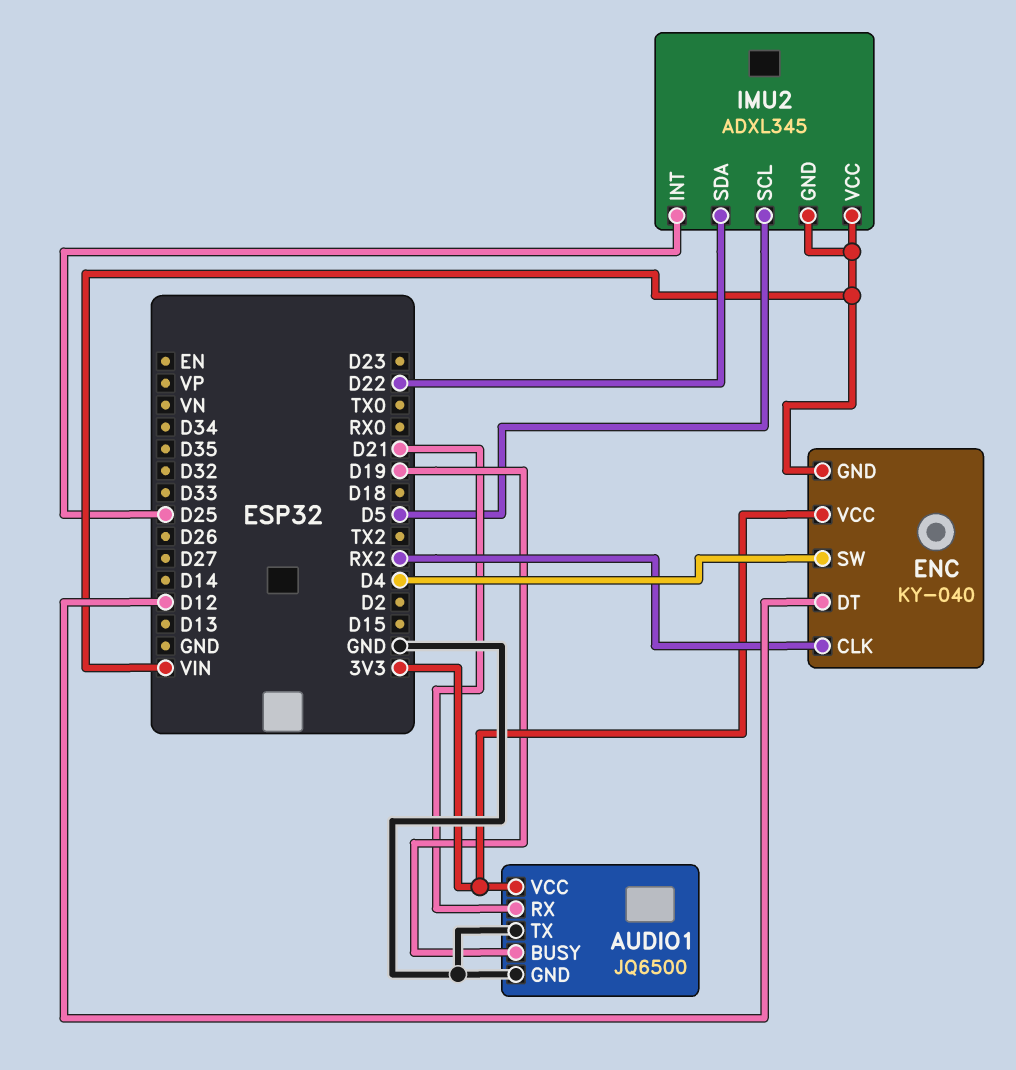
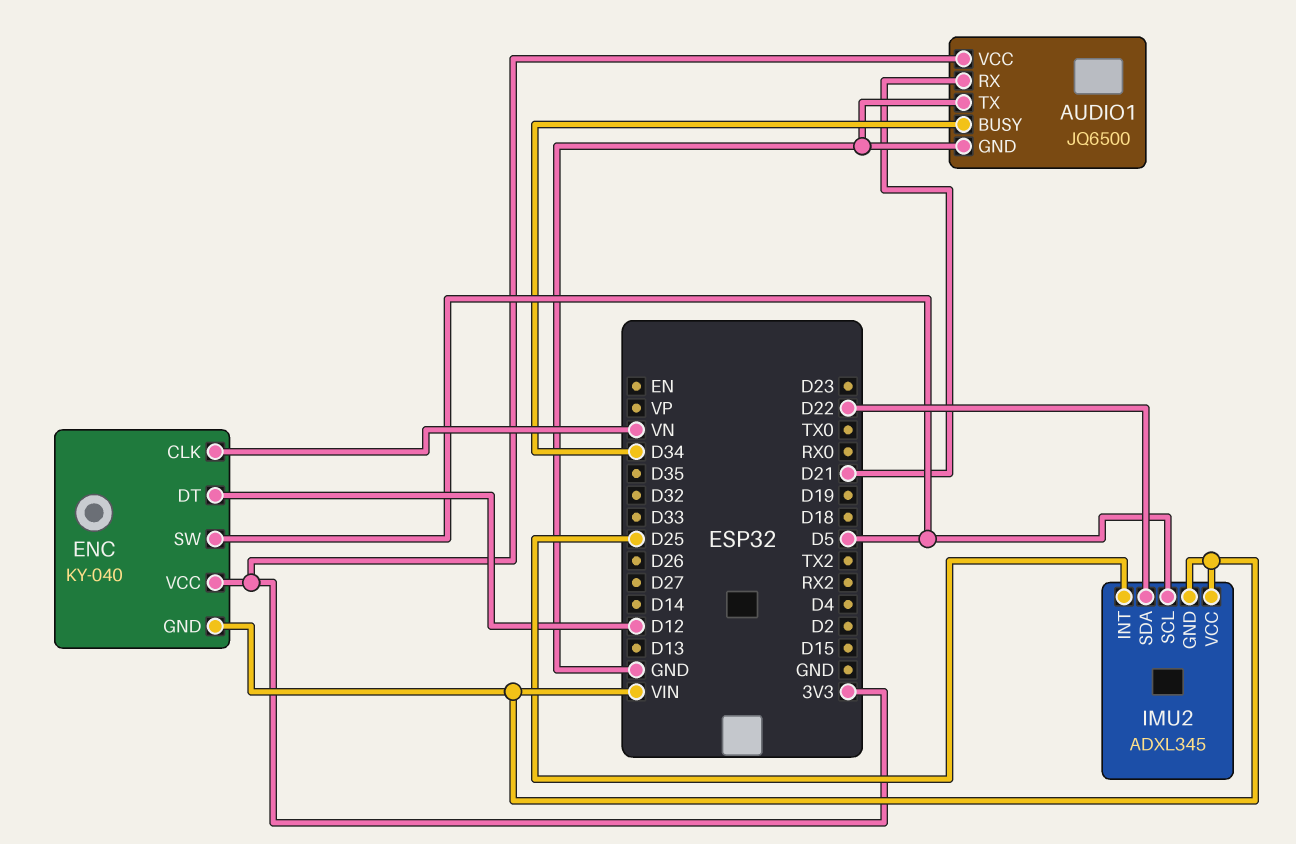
AUDIO1 pin BUSY: D19 -> D34
ENC pin CLK: RX2 -> VN
ENC pin SW: D4 -> D5

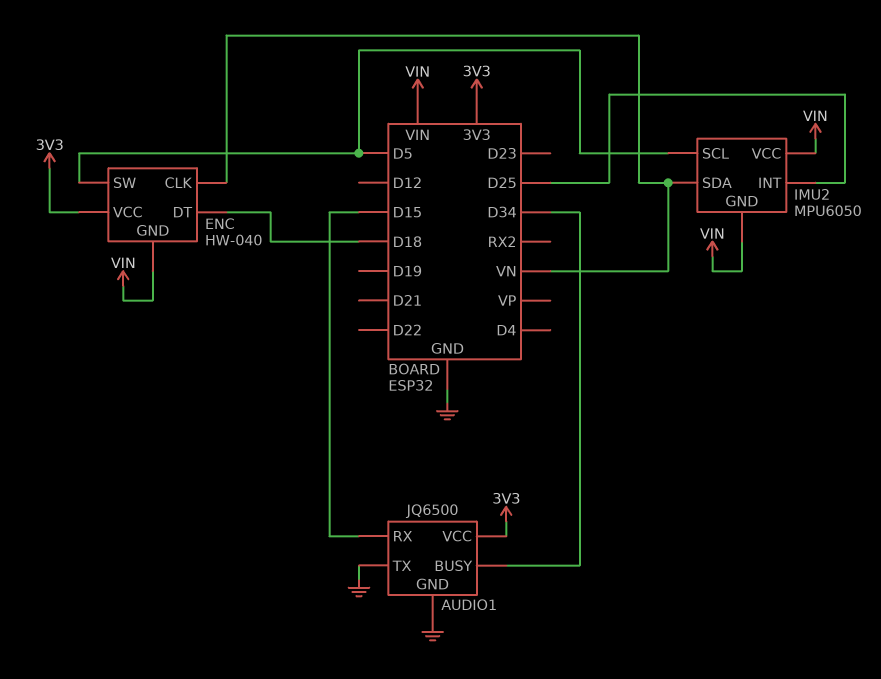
AUDIO1 pin RX: D21 -> D15
ENC: KY-040 -> HW-040
ENC pin DT: D12 -> D18
IMU2: ADXL345 -> MPU6050
IMU2 pin SDA: D22 -> VN

